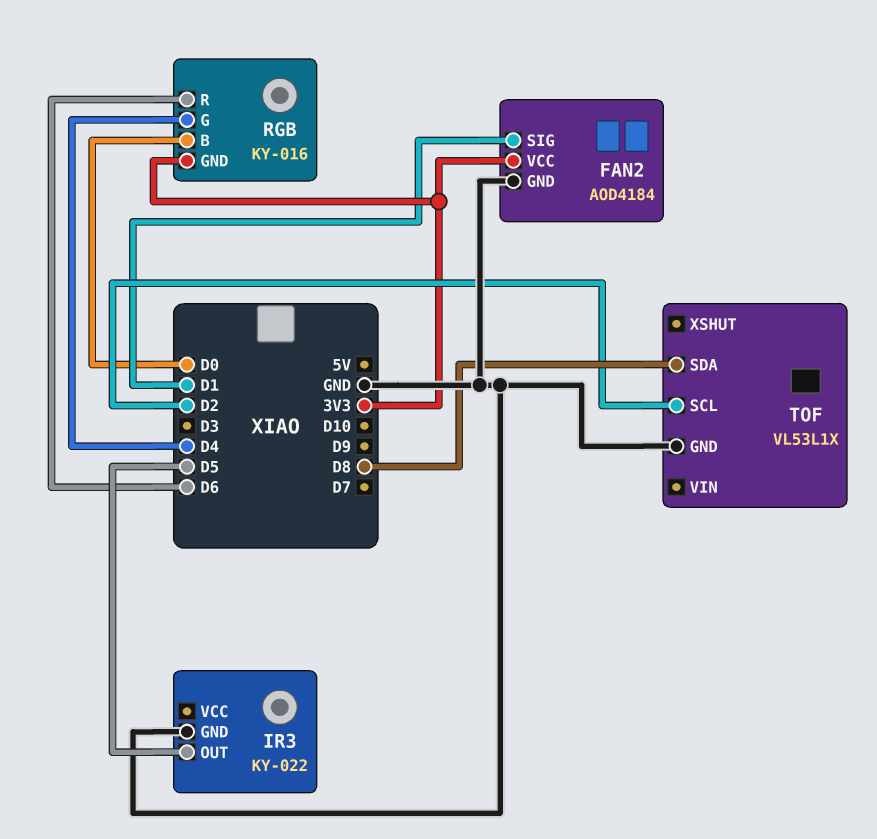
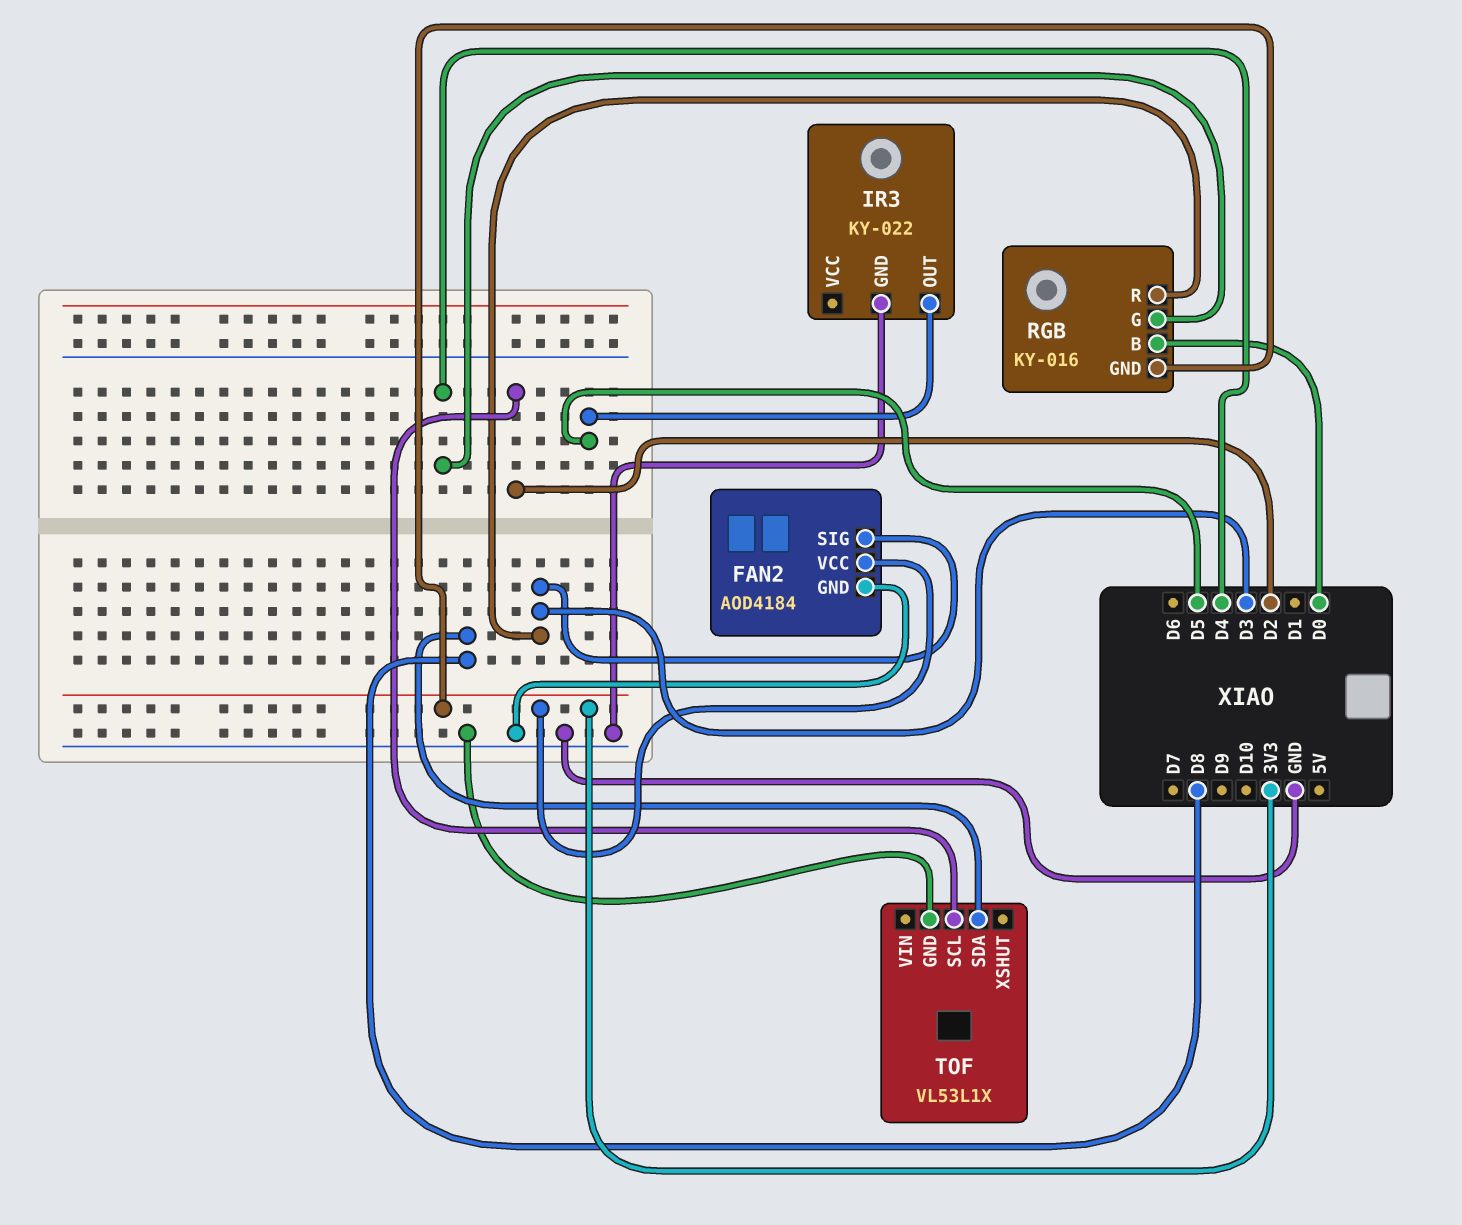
FAN2 pin SIG: D1 -> D3
RGB pin R: D6 -> D3

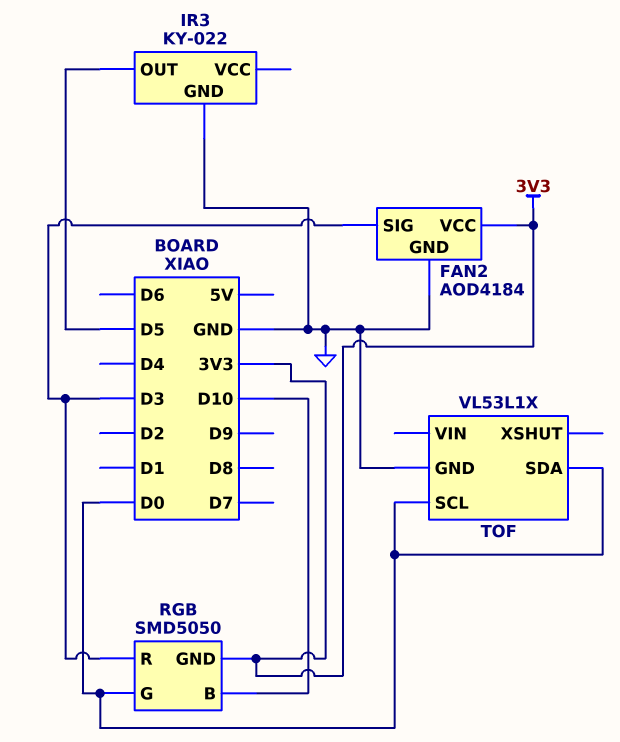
RGB: KY-016 -> SMD5050
RGB pin B: D0 -> D10
RGB pin G: D4 -> D0
TOF pin SCL: D2 -> D0
TOF pin SDA: D8 -> D0

